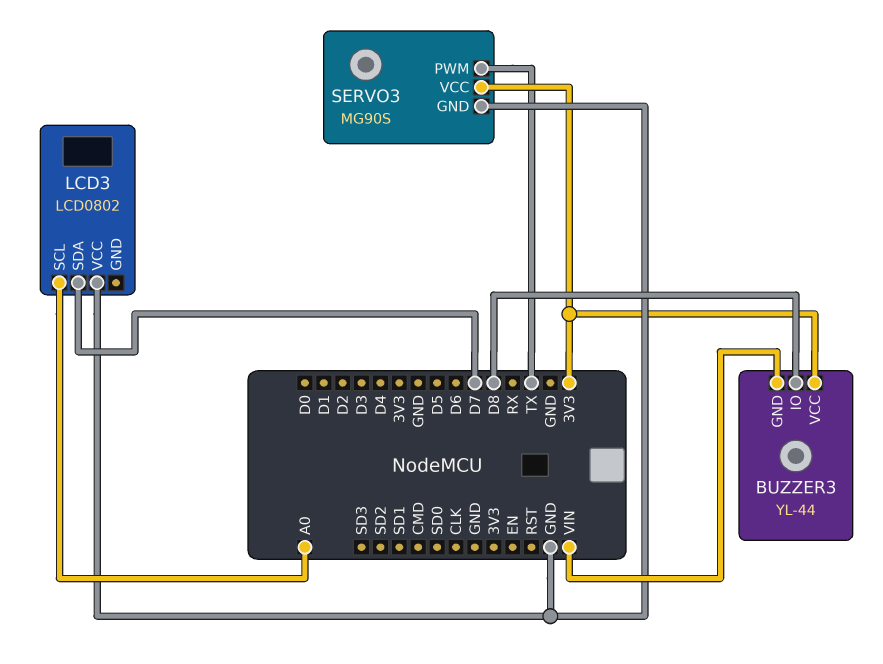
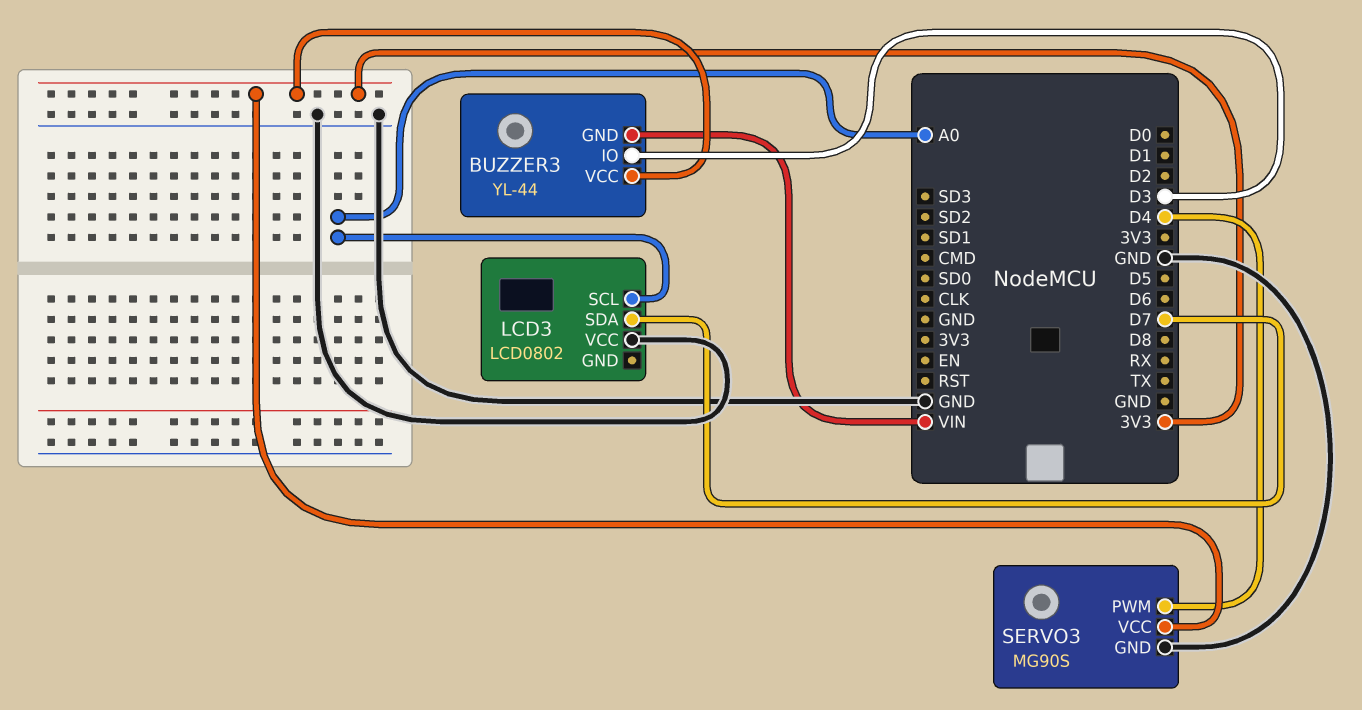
BUZZER3 pin IO: D8 -> D3
SERVO3 pin PWM: TX -> D4

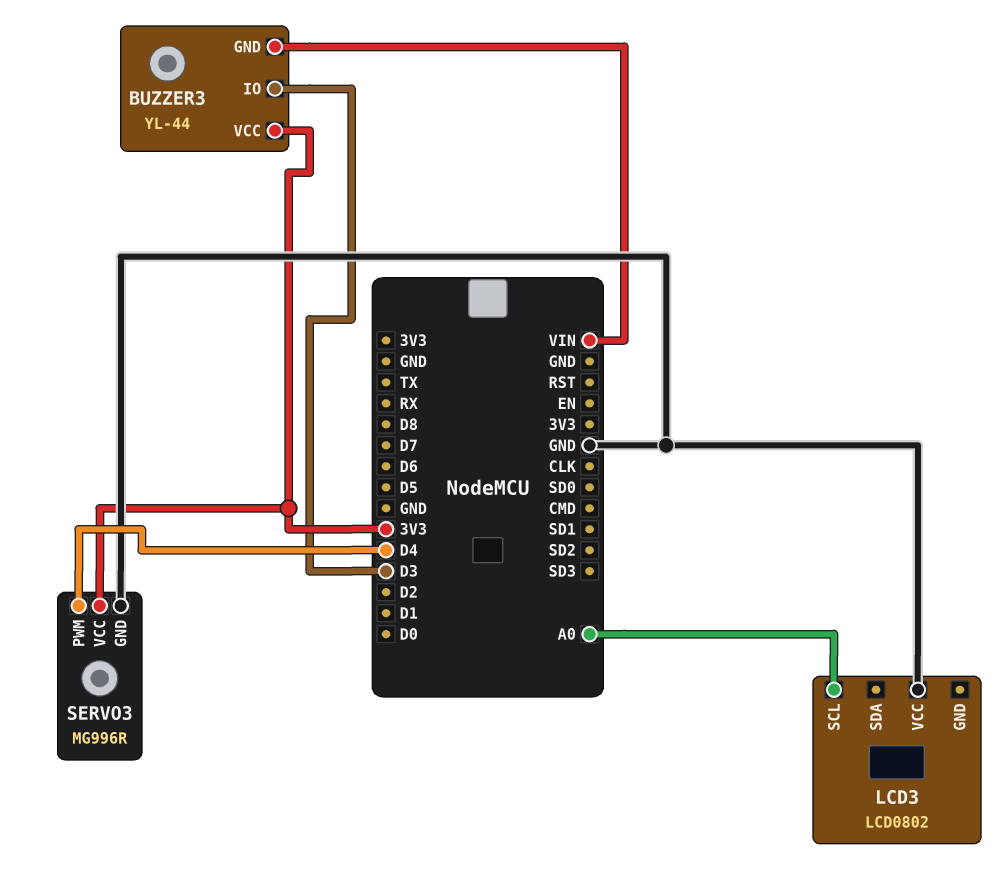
LCD3 pin SDA: D7 -> none
SERVO3: MG90S -> MG996R

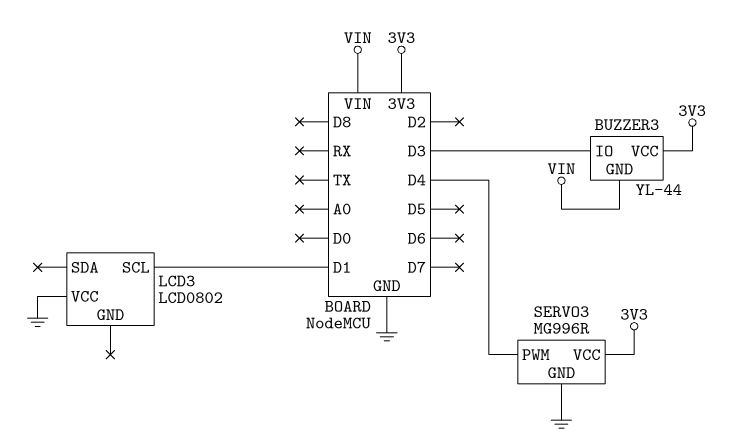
LCD3 pin SCL: A0 -> D1

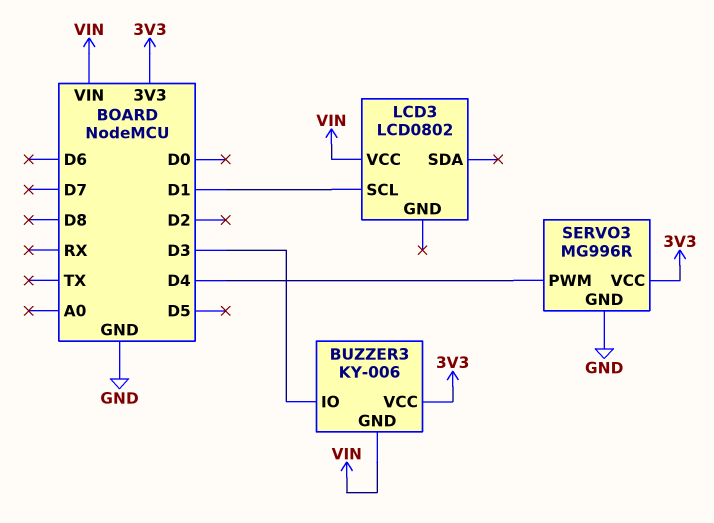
BUZZER3: YL-44 -> KY-006
LCD3 pin VCC: GND -> VIN

